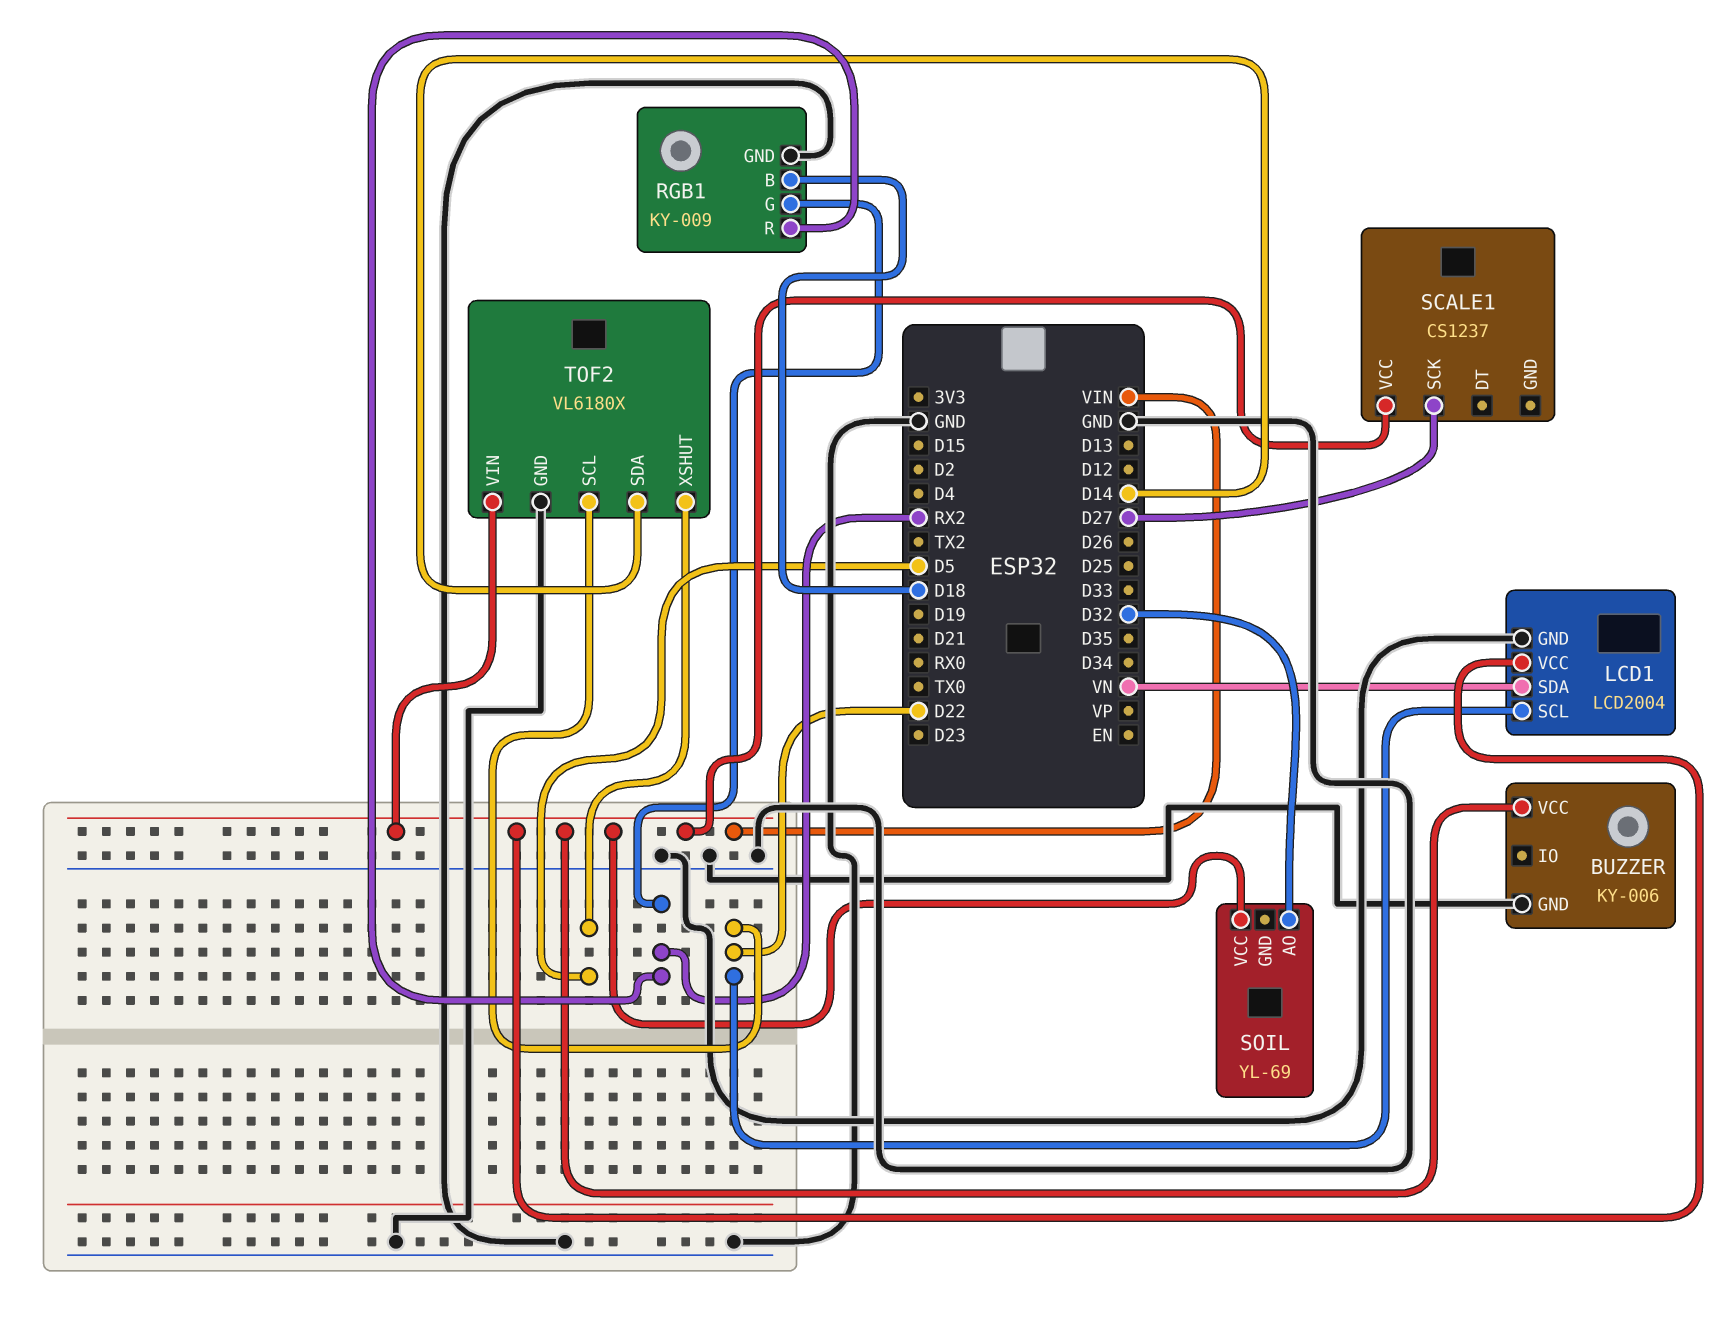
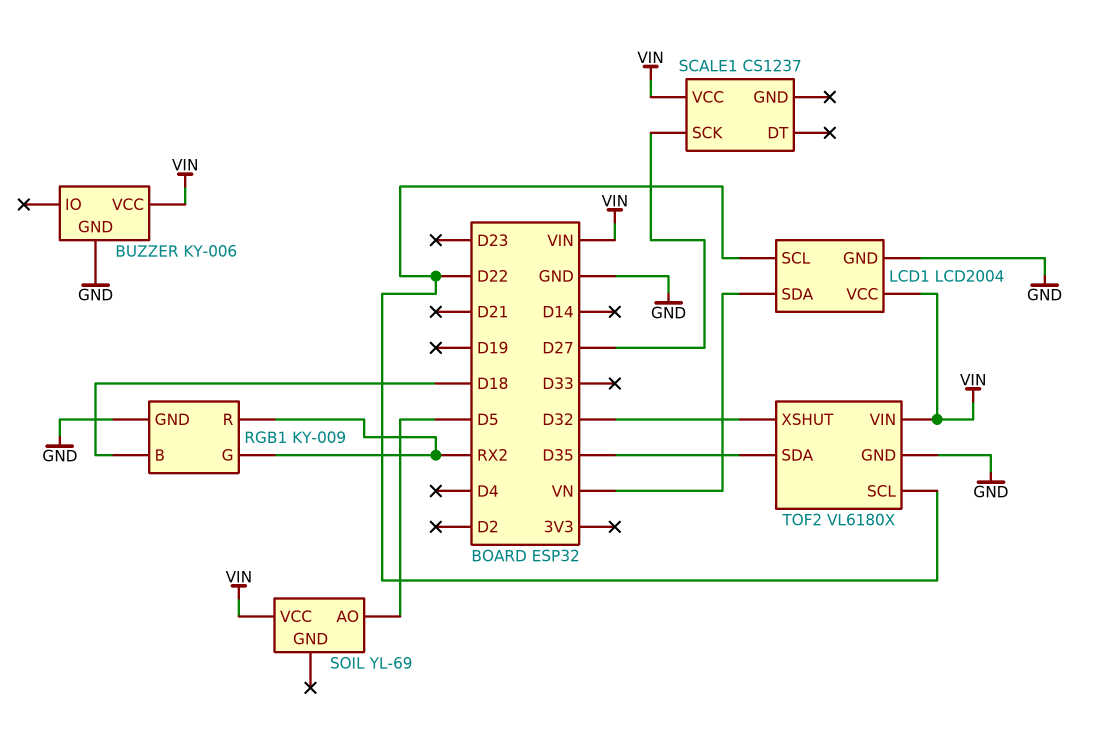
SOIL pin AO: D32 -> D5
TOF2 pin SDA: D14 -> D35
TOF2 pin XSHUT: D5 -> D32

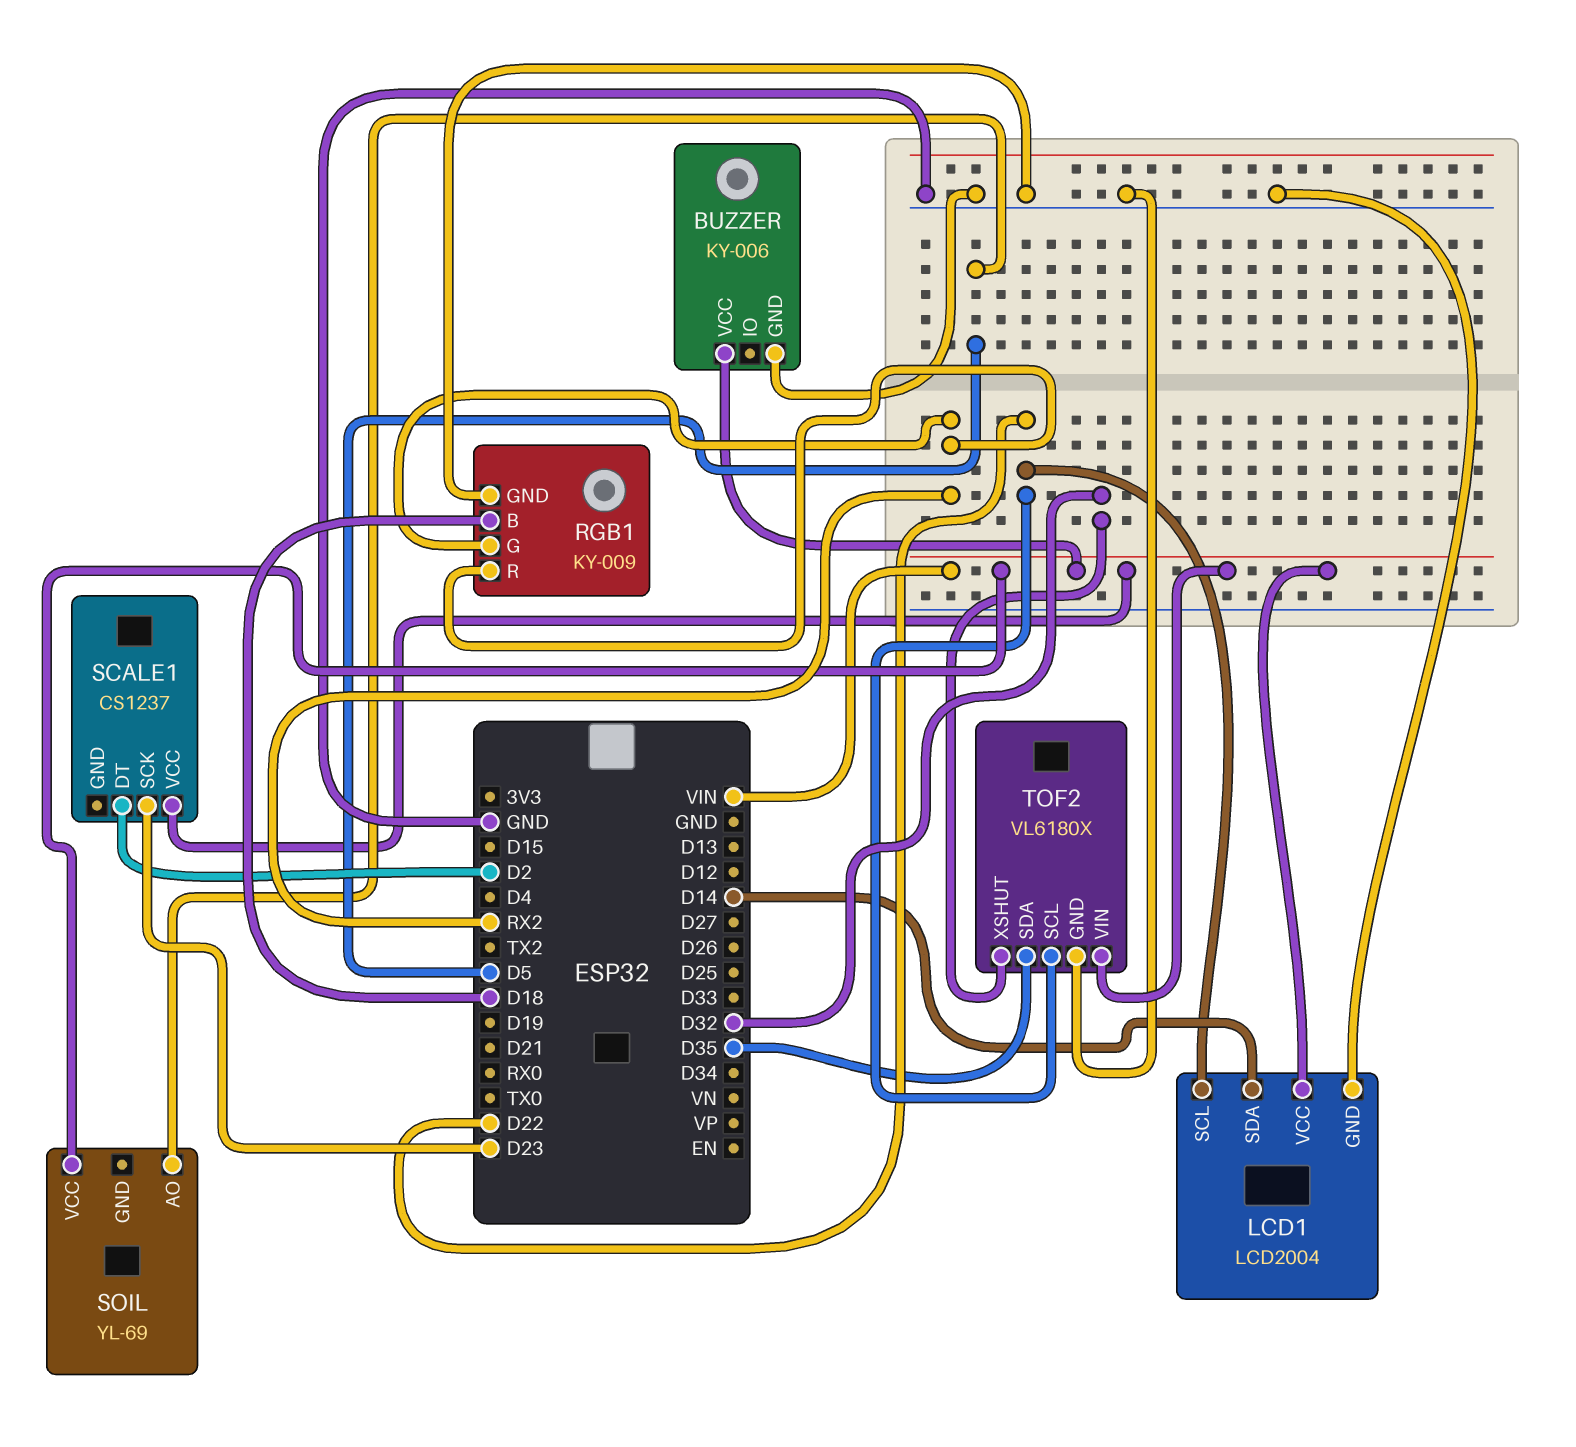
LCD1 pin SDA: VN -> D14
SCALE1 pin DT: none -> D2
SCALE1 pin SCK: D27 -> D23

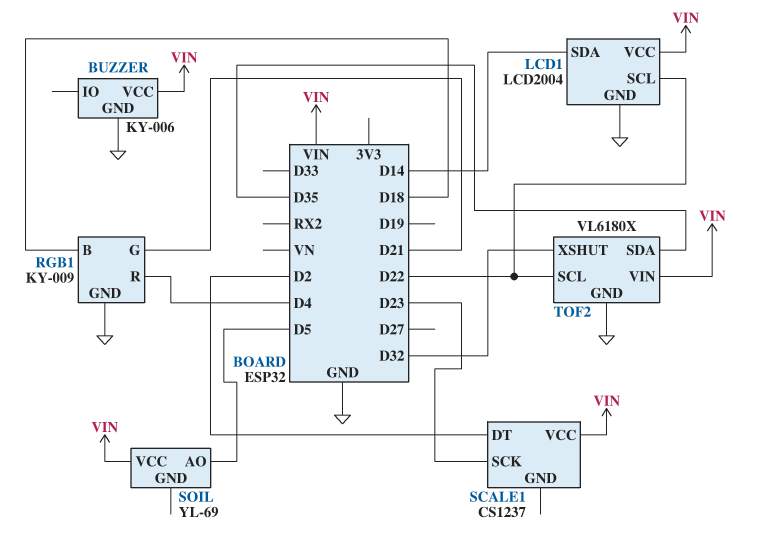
RGB1 pin G: RX2 -> D21
RGB1 pin R: RX2 -> D4

